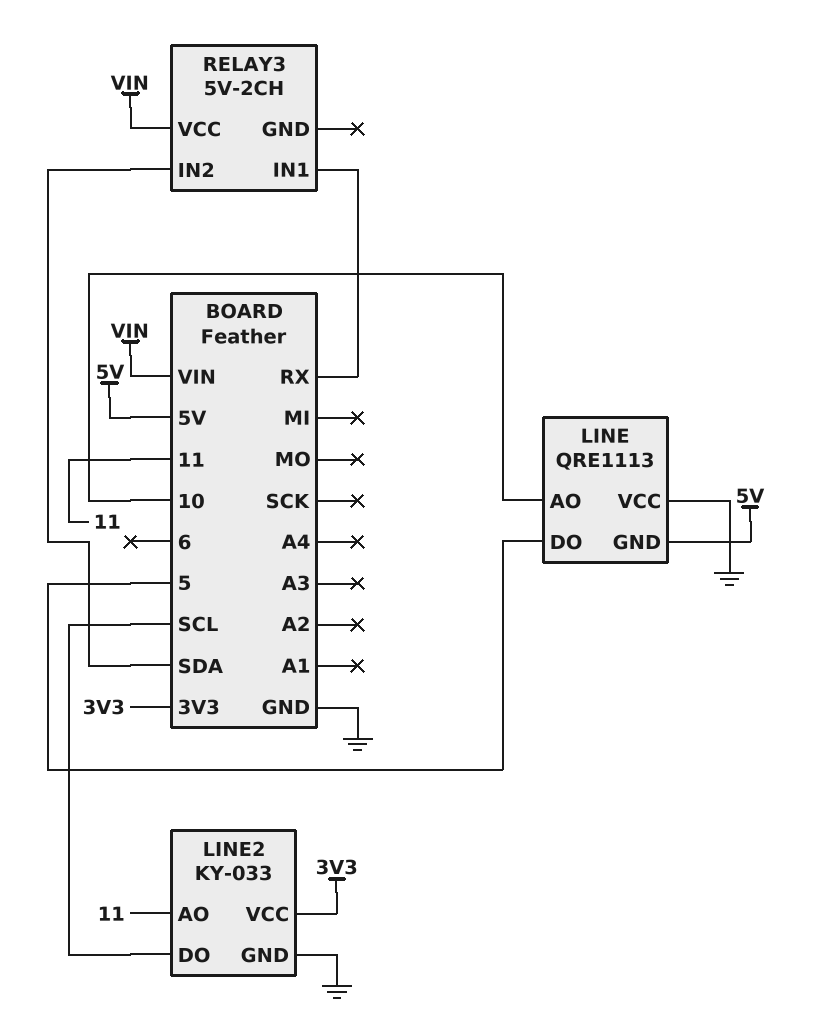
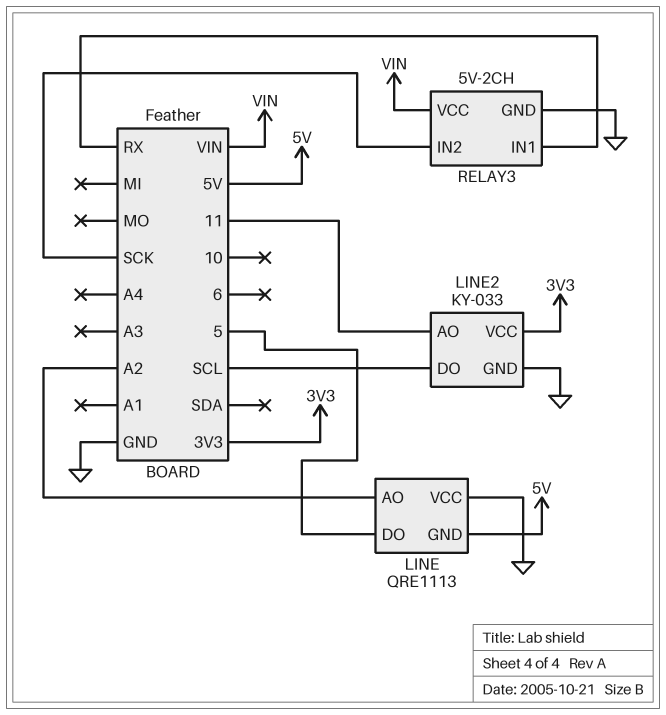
LINE pin AO: 10 -> A2
RELAY3 pin GND: none -> GND
RELAY3 pin IN2: SDA -> SCK

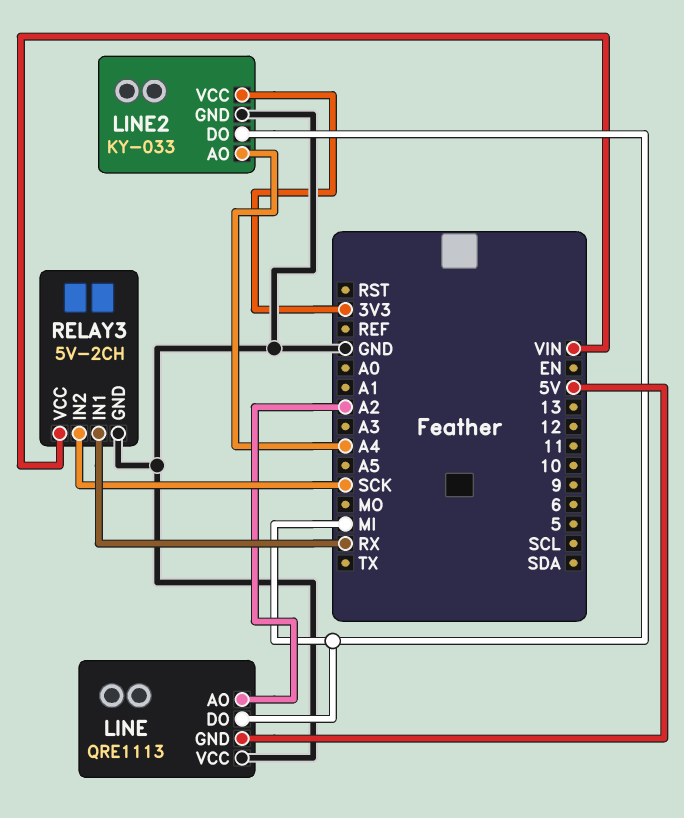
LINE pin DO: 5 -> MI
LINE2 pin AO: 11 -> A4
LINE2 pin DO: SCL -> MI

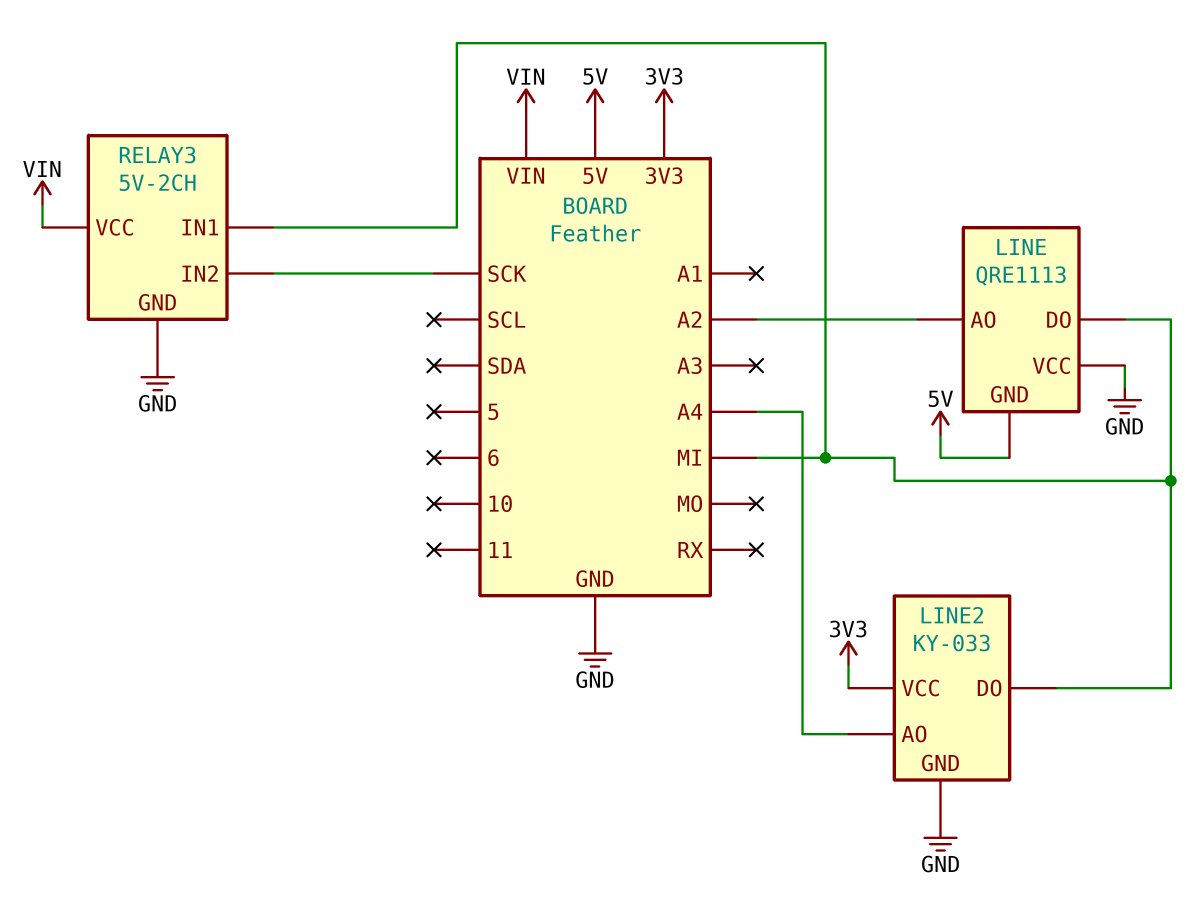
RELAY3 pin IN1: RX -> MI

